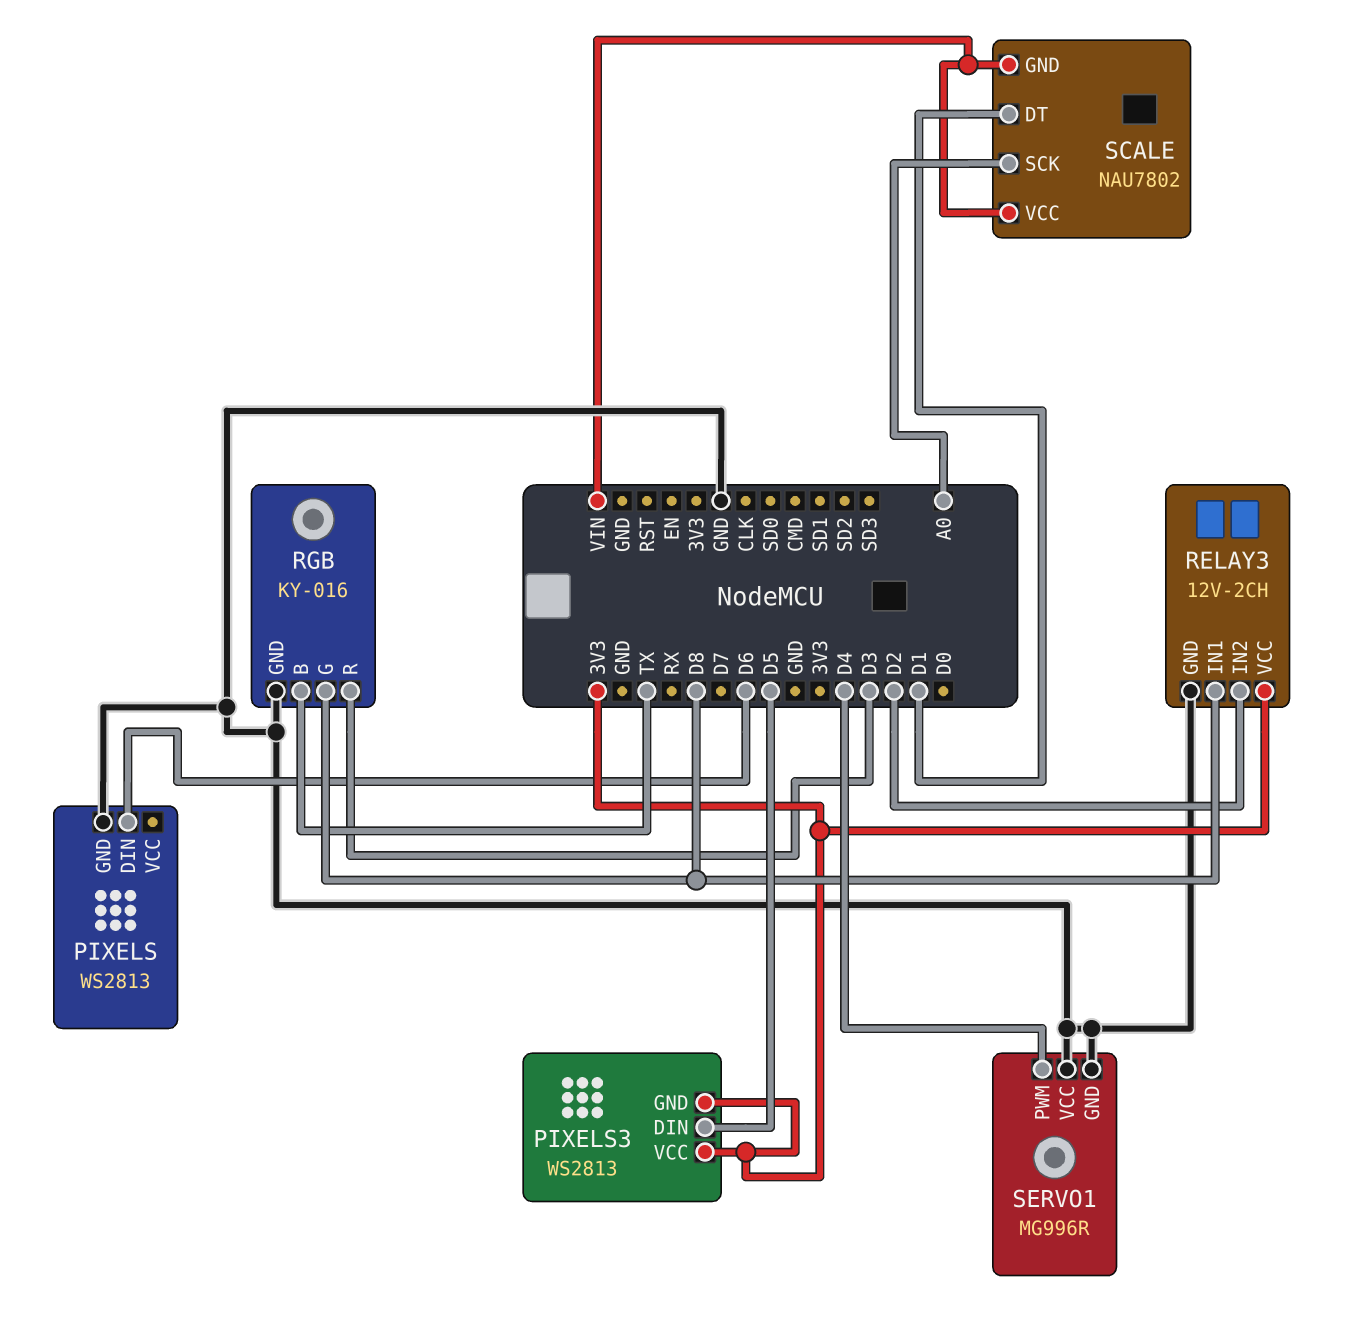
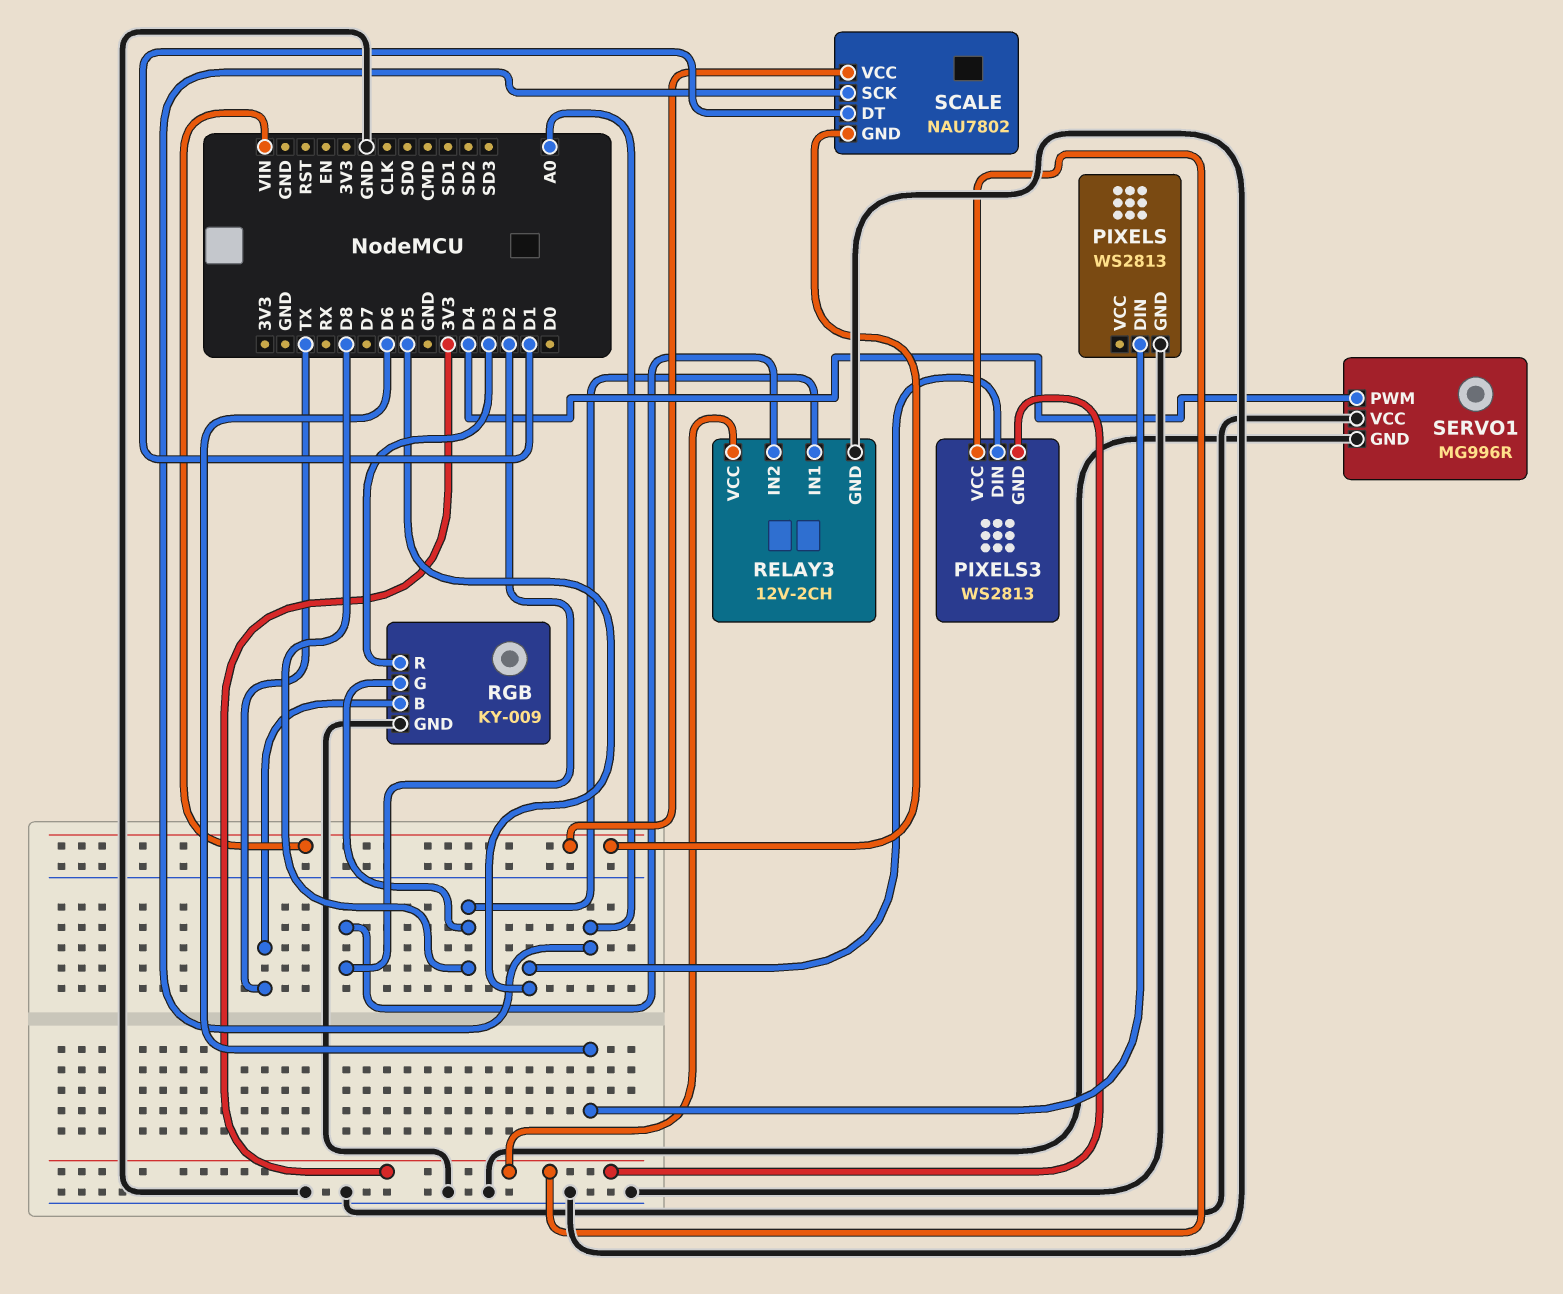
RGB: KY-016 -> KY-009

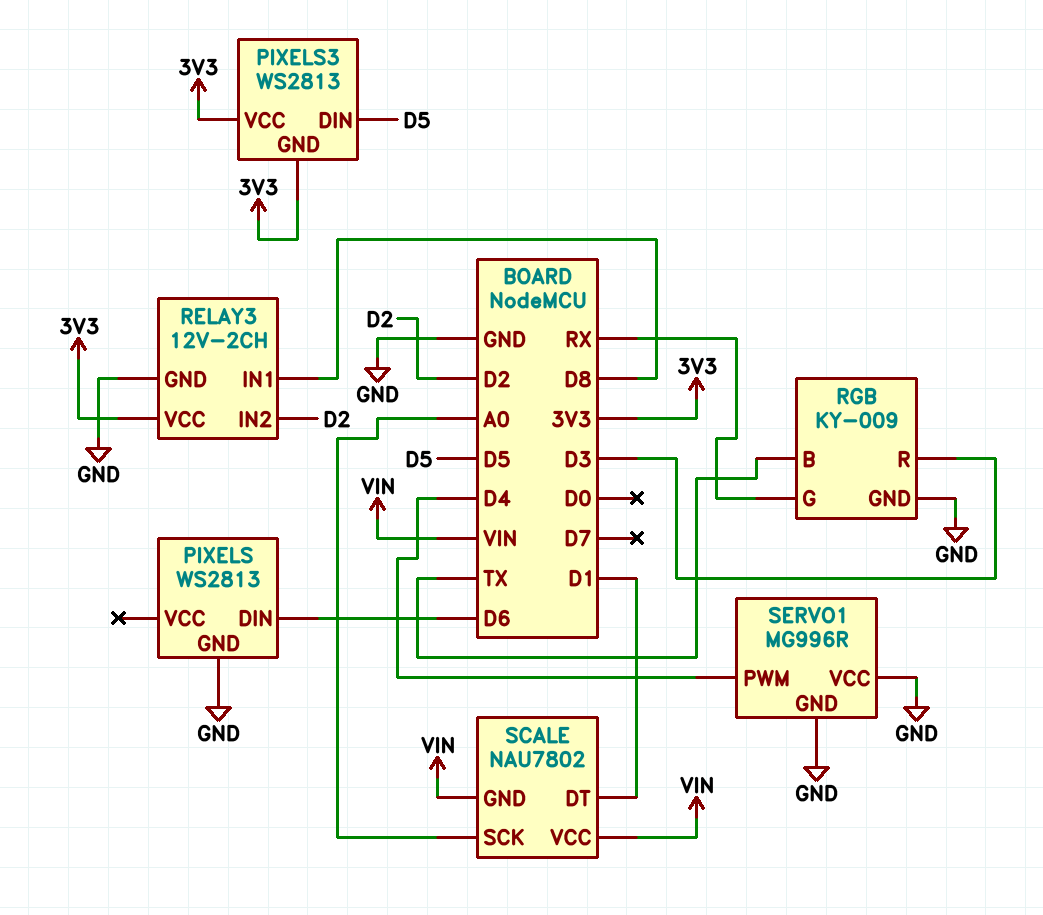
RGB pin G: D8 -> RX

